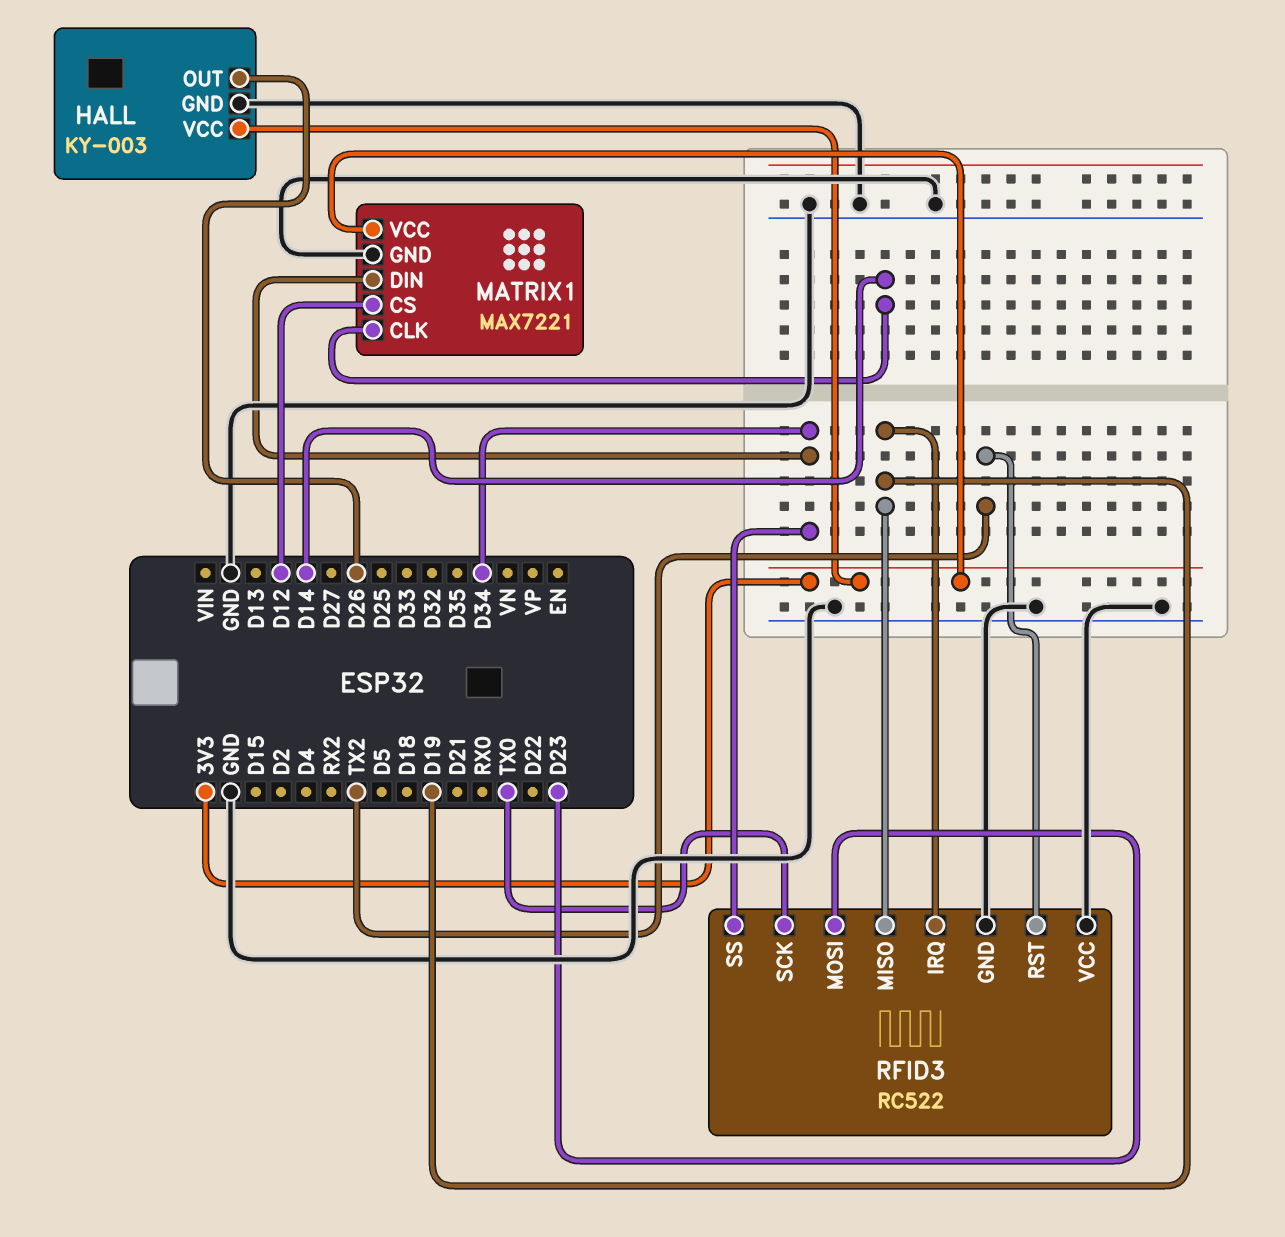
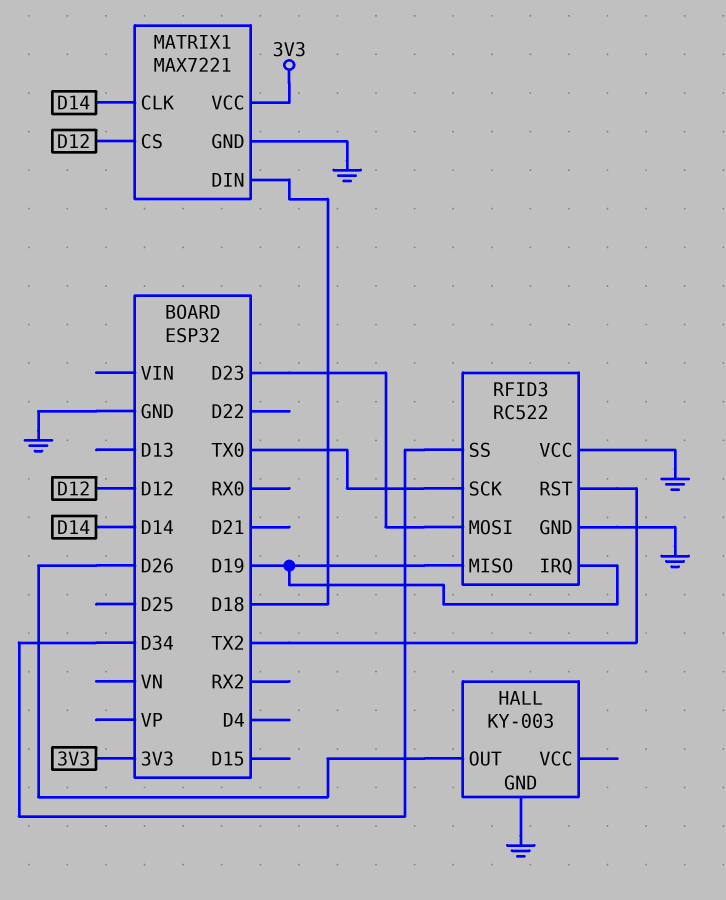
HALL pin VCC: 3V3 -> none
MATRIX1 pin DIN: D34 -> D18

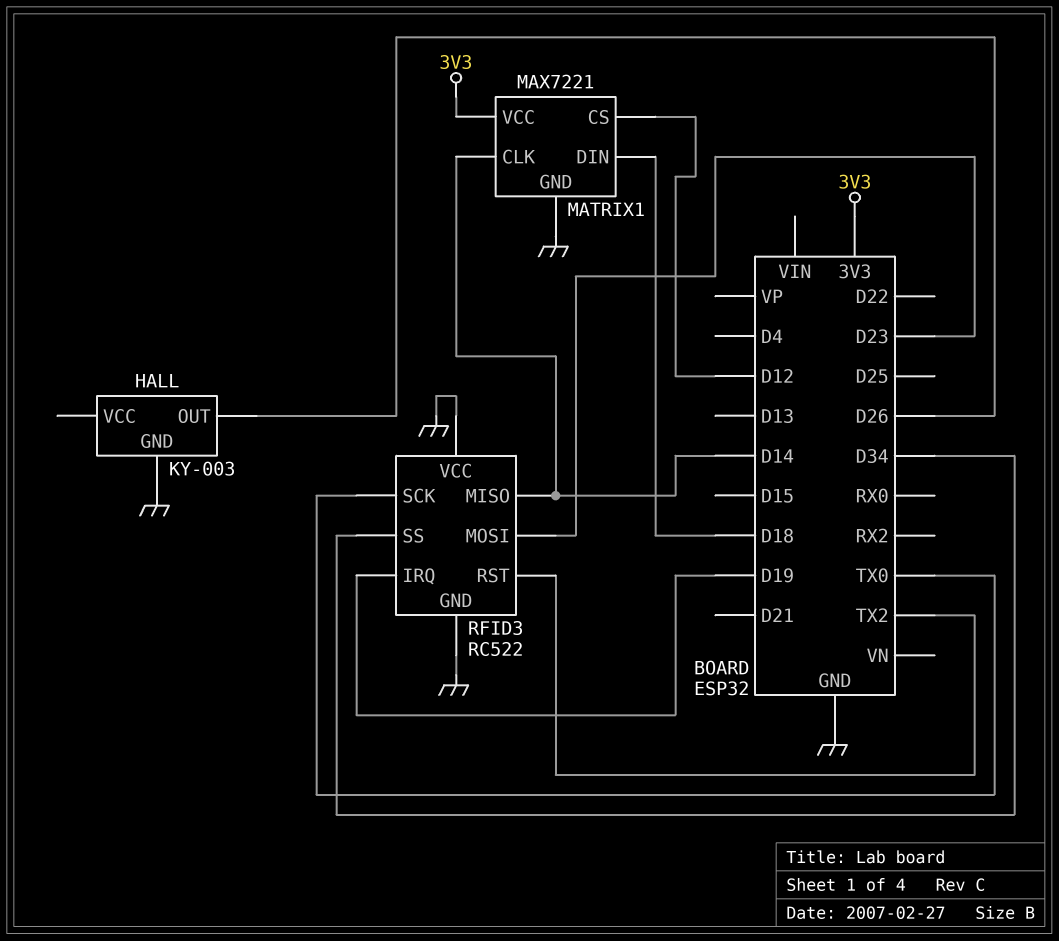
RFID3 pin MISO: D19 -> D14

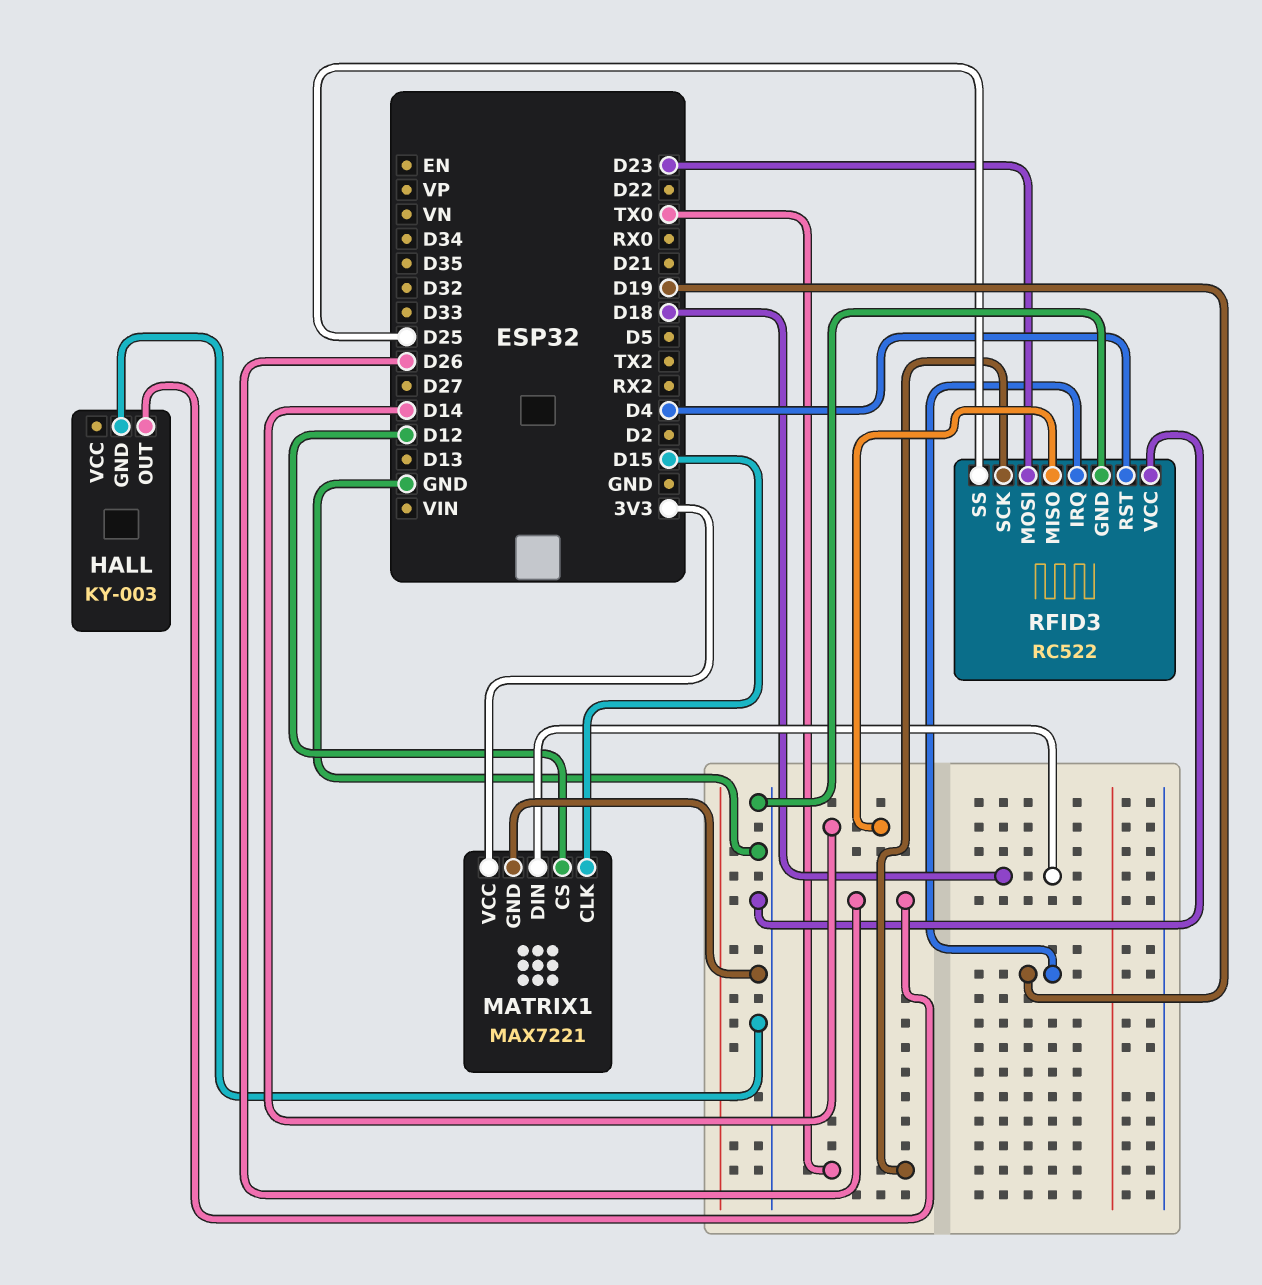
MATRIX1 pin CLK: D14 -> D15
RFID3 pin RST: TX2 -> D4
RFID3 pin SS: D34 -> D25

